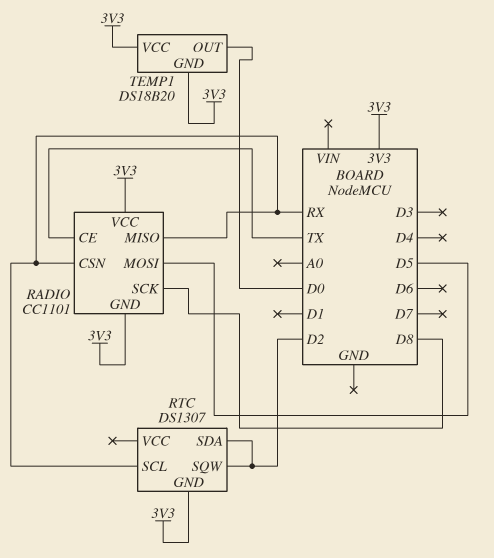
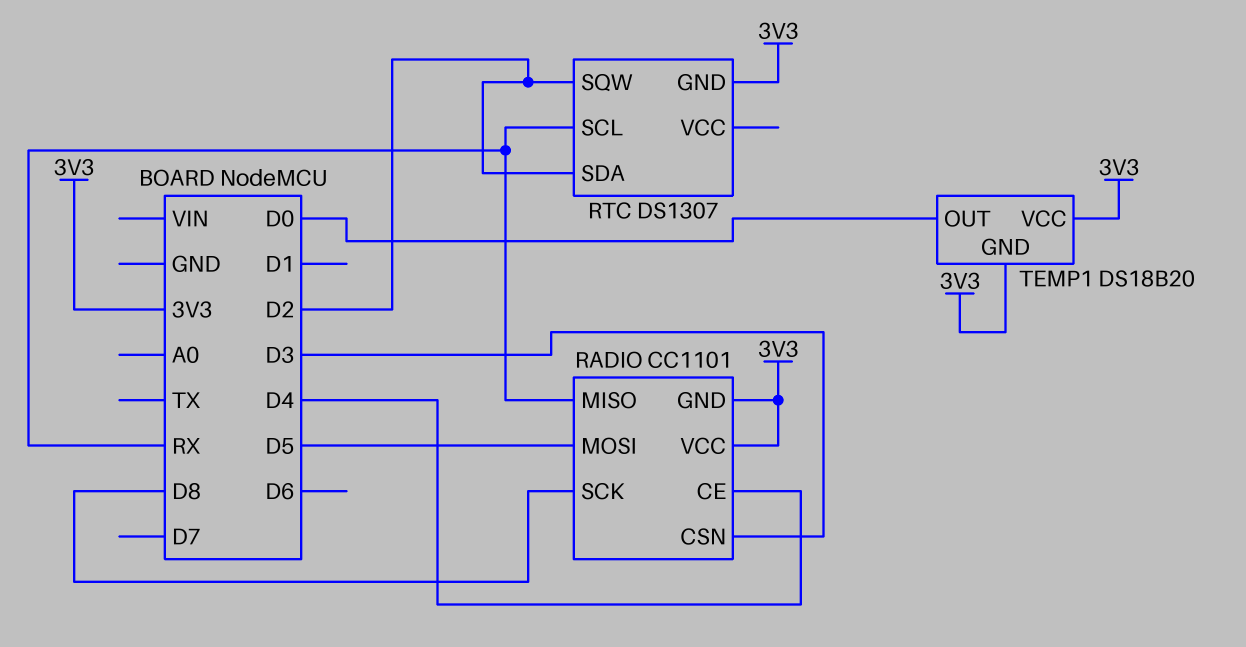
RADIO pin CE: TX -> D4
RADIO pin CSN: RX -> D3

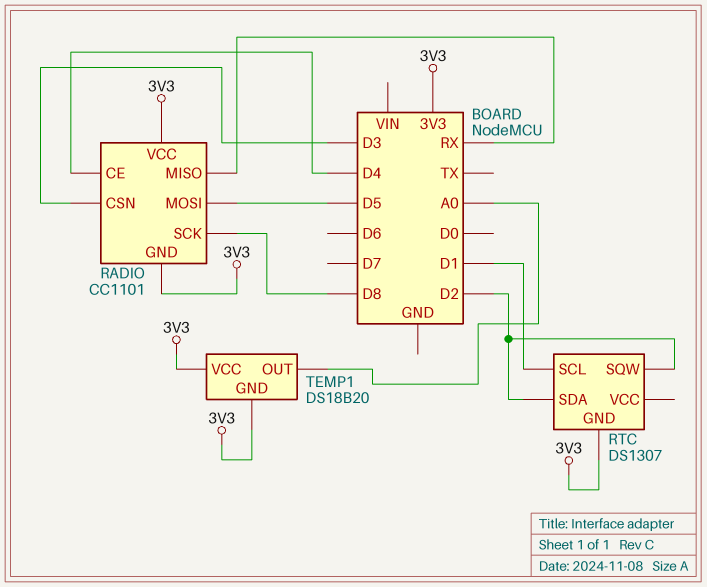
RTC pin SCL: RX -> D1
TEMP1 pin OUT: D0 -> A0

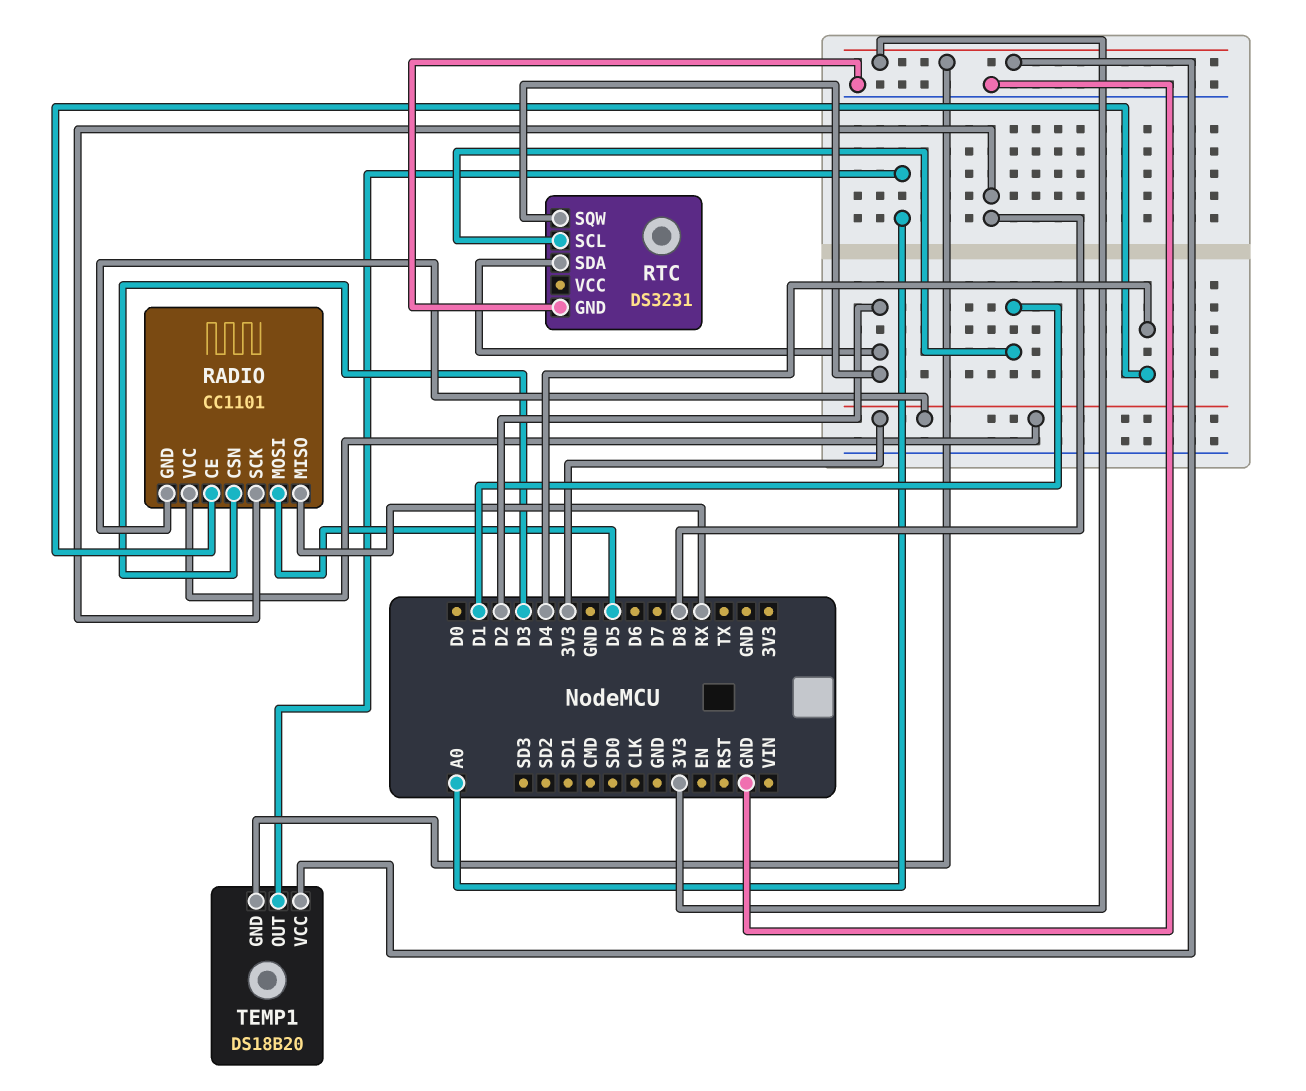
RTC: DS1307 -> DS3231
RTC pin GND: 3V3 -> GND

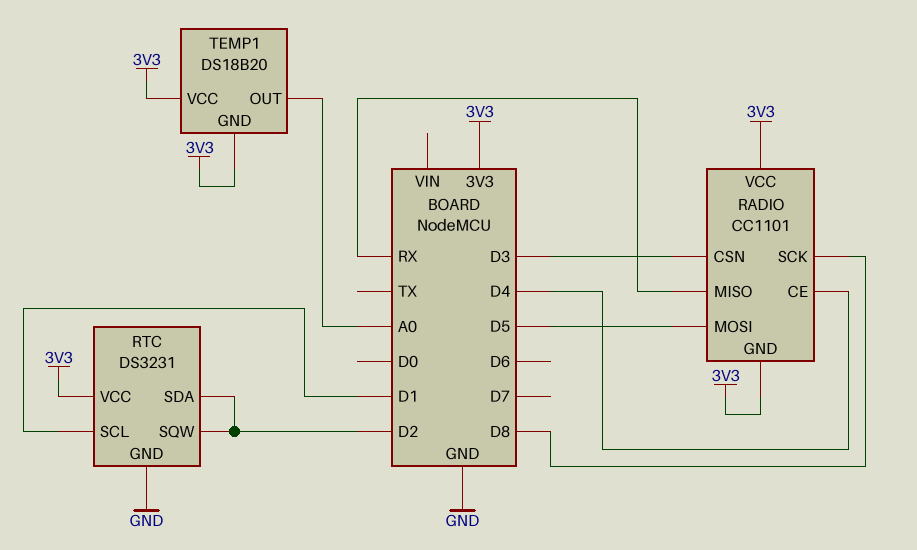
RTC pin VCC: none -> 3V3

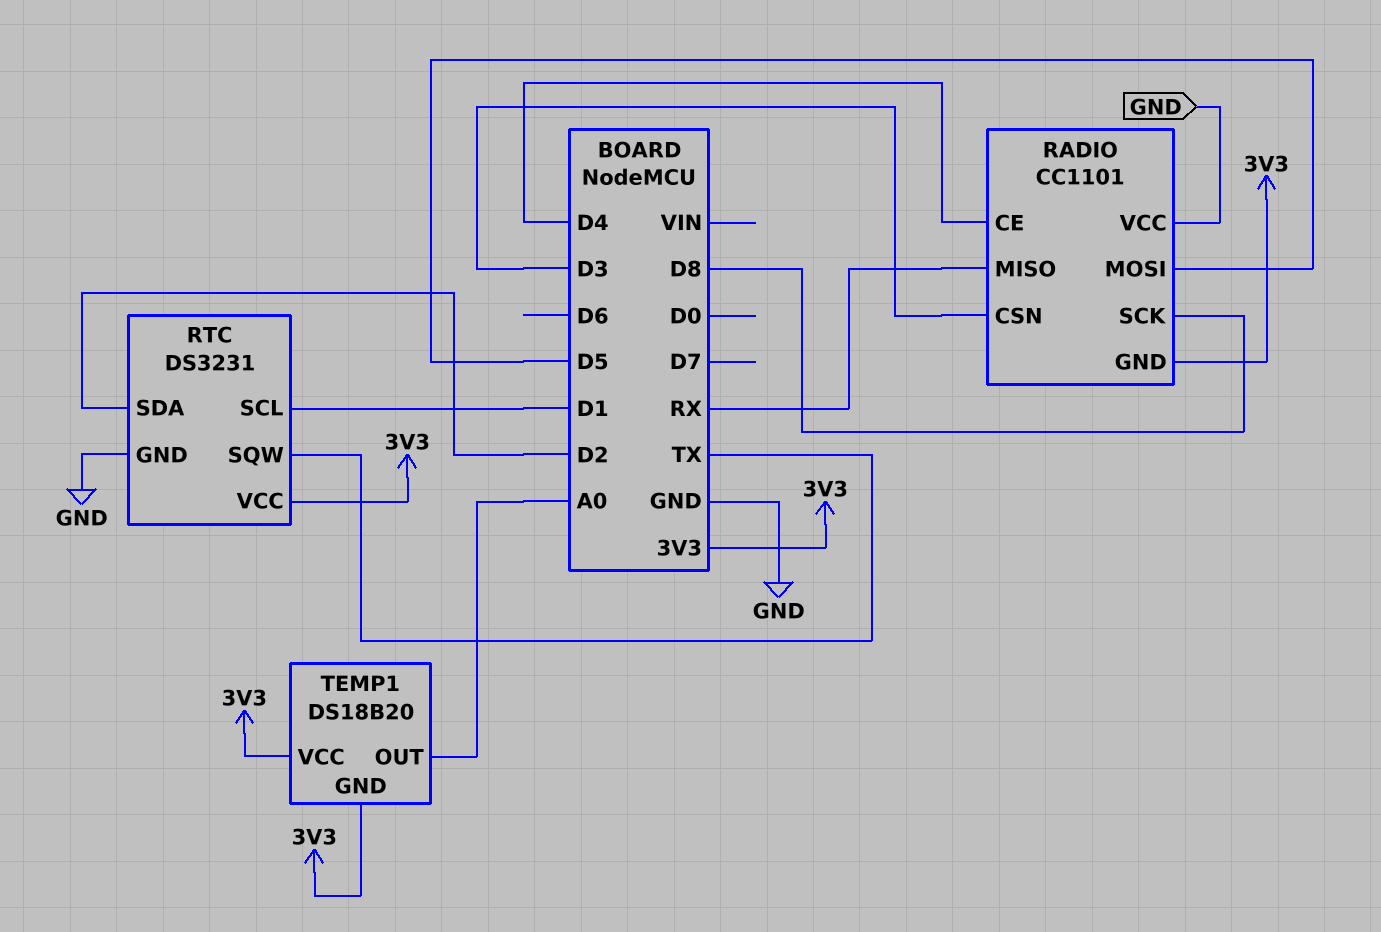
RADIO pin VCC: 3V3 -> GND
RTC pin SQW: D2 -> TX

